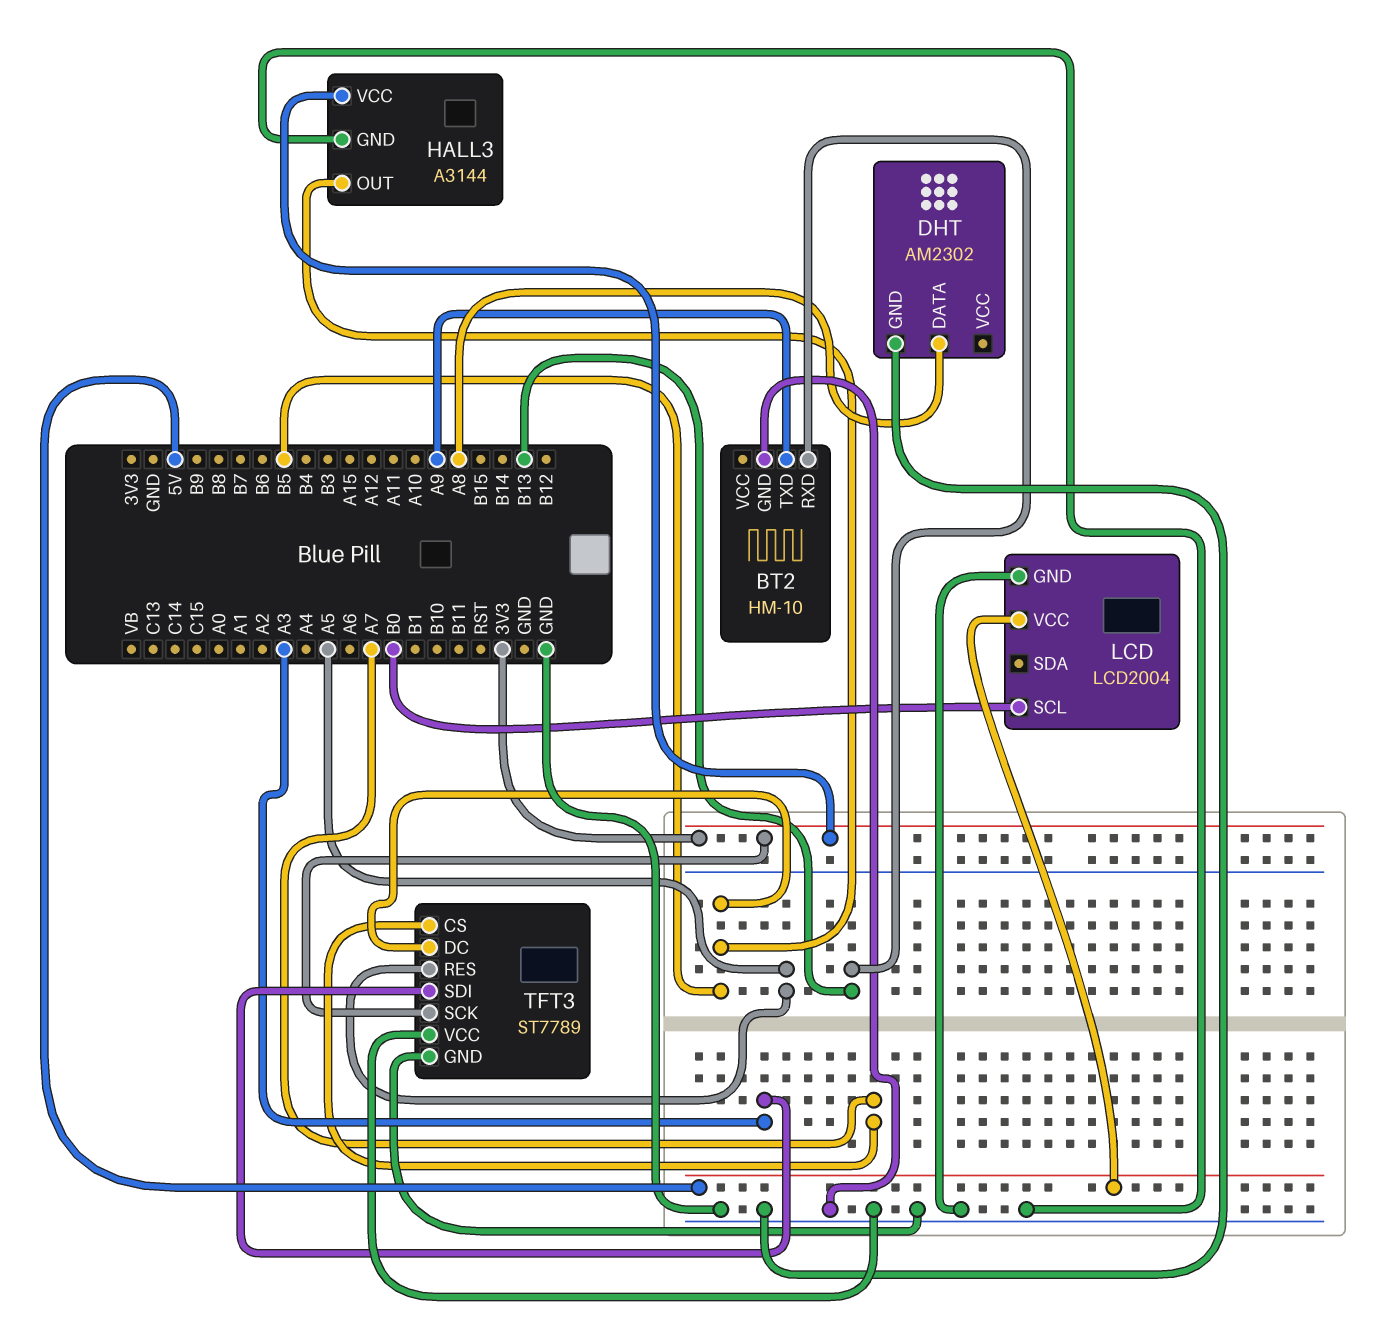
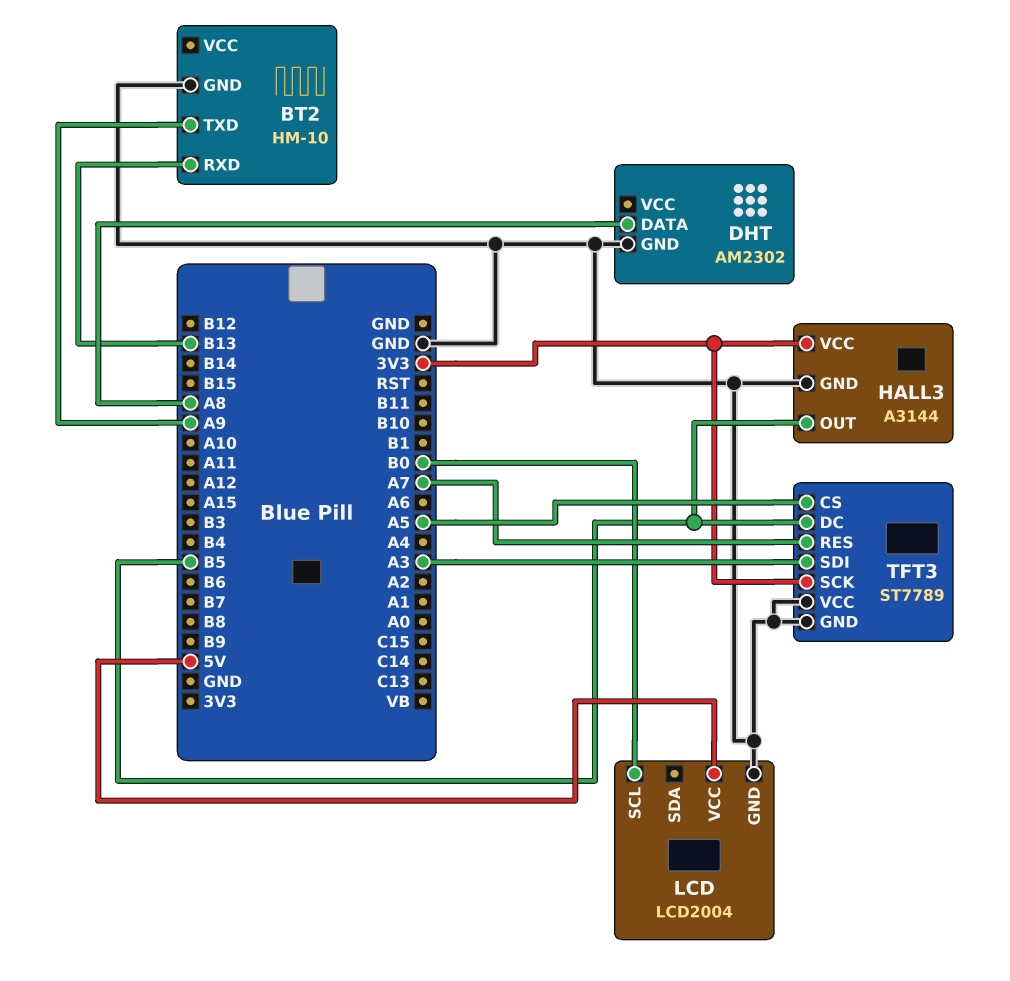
TFT3 pin CS: A7 -> A5
TFT3 pin RES: A5 -> A7

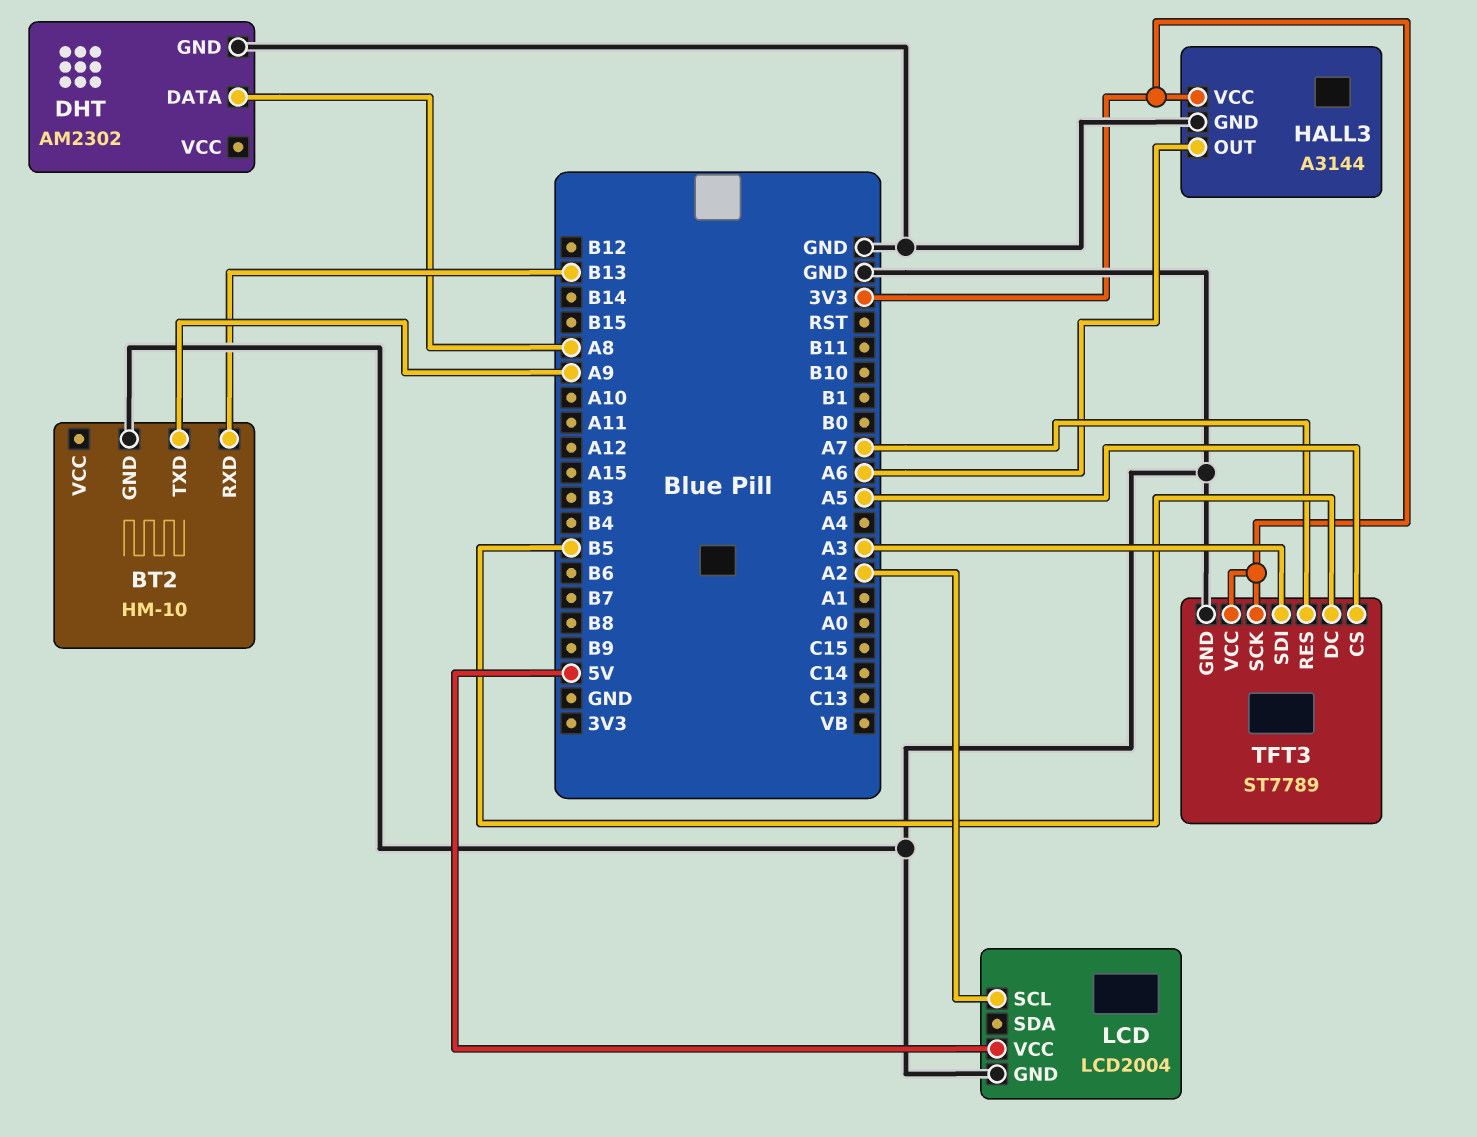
HALL3 pin OUT: B5 -> A6
LCD pin SCL: B0 -> A2
TFT3 pin VCC: GND -> 3V3

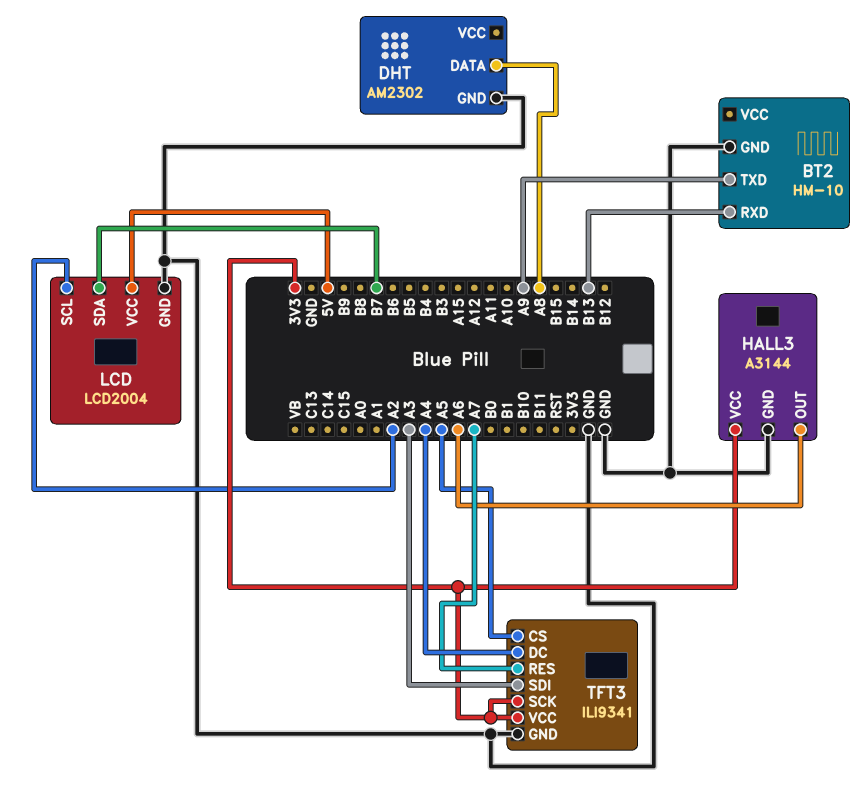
LCD pin SDA: none -> B7
TFT3: ST7789 -> ILI9341
TFT3 pin DC: B5 -> A4

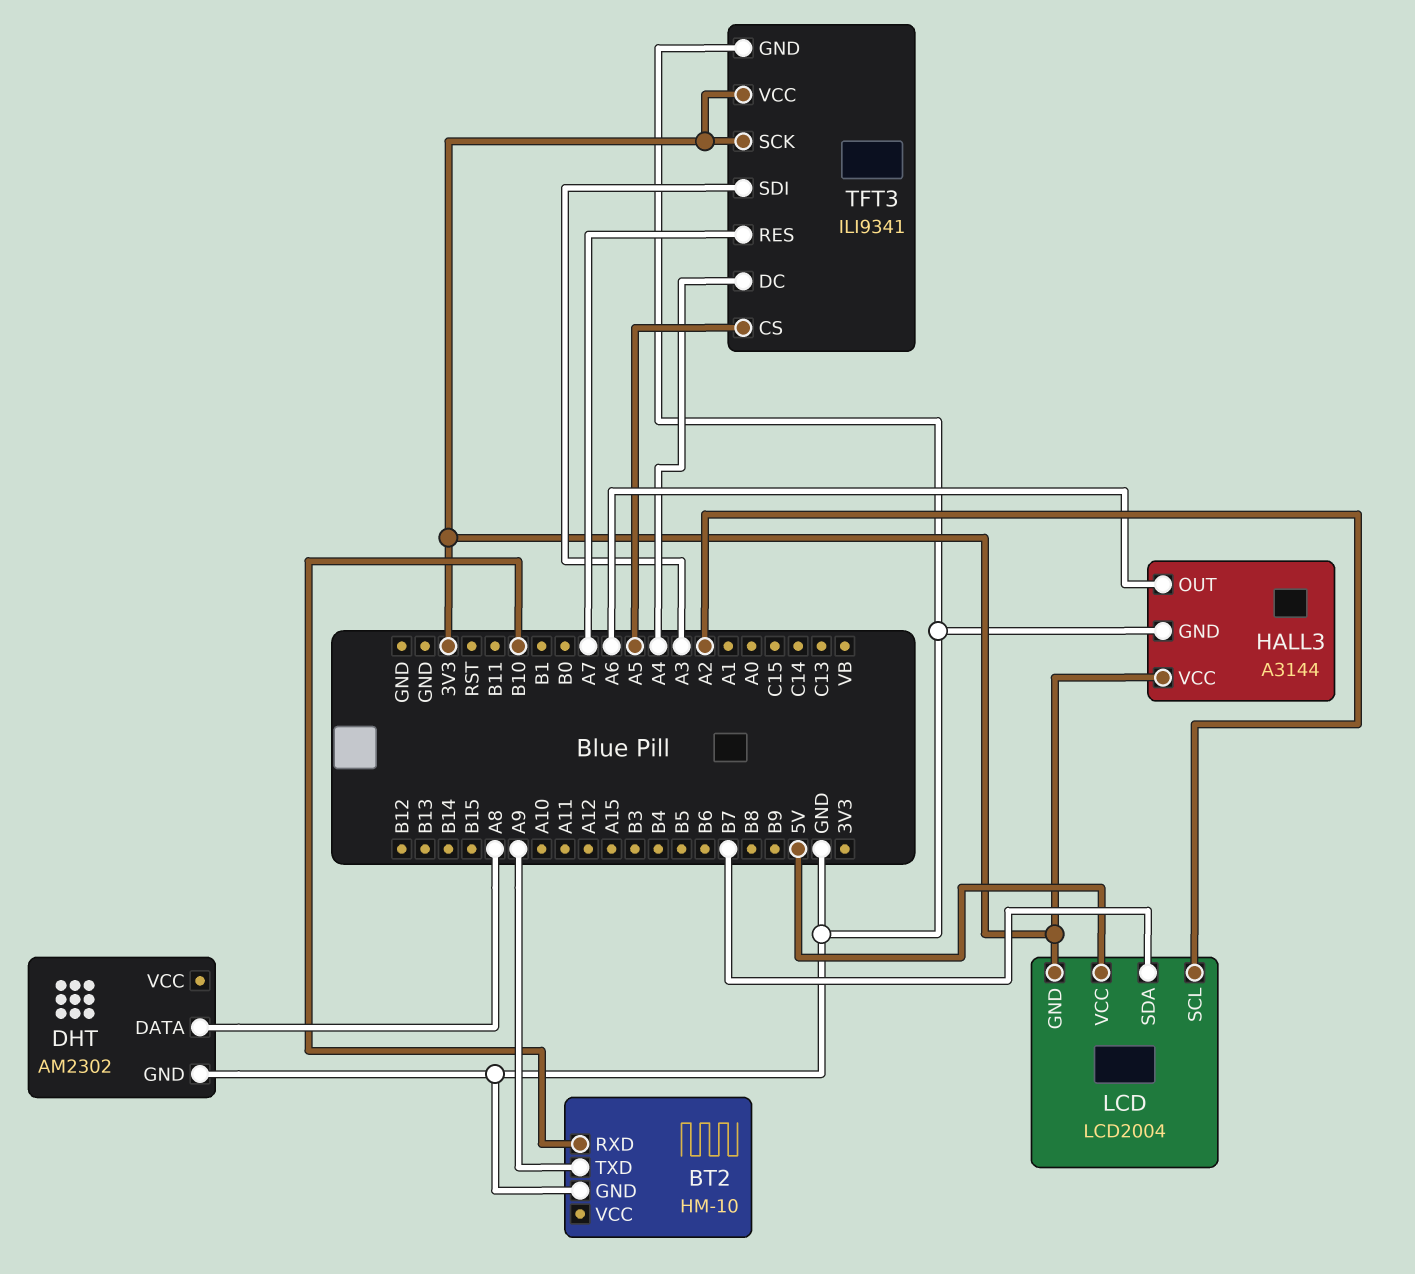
BT2 pin RXD: B13 -> B10
LCD pin GND: GND -> 3V3

